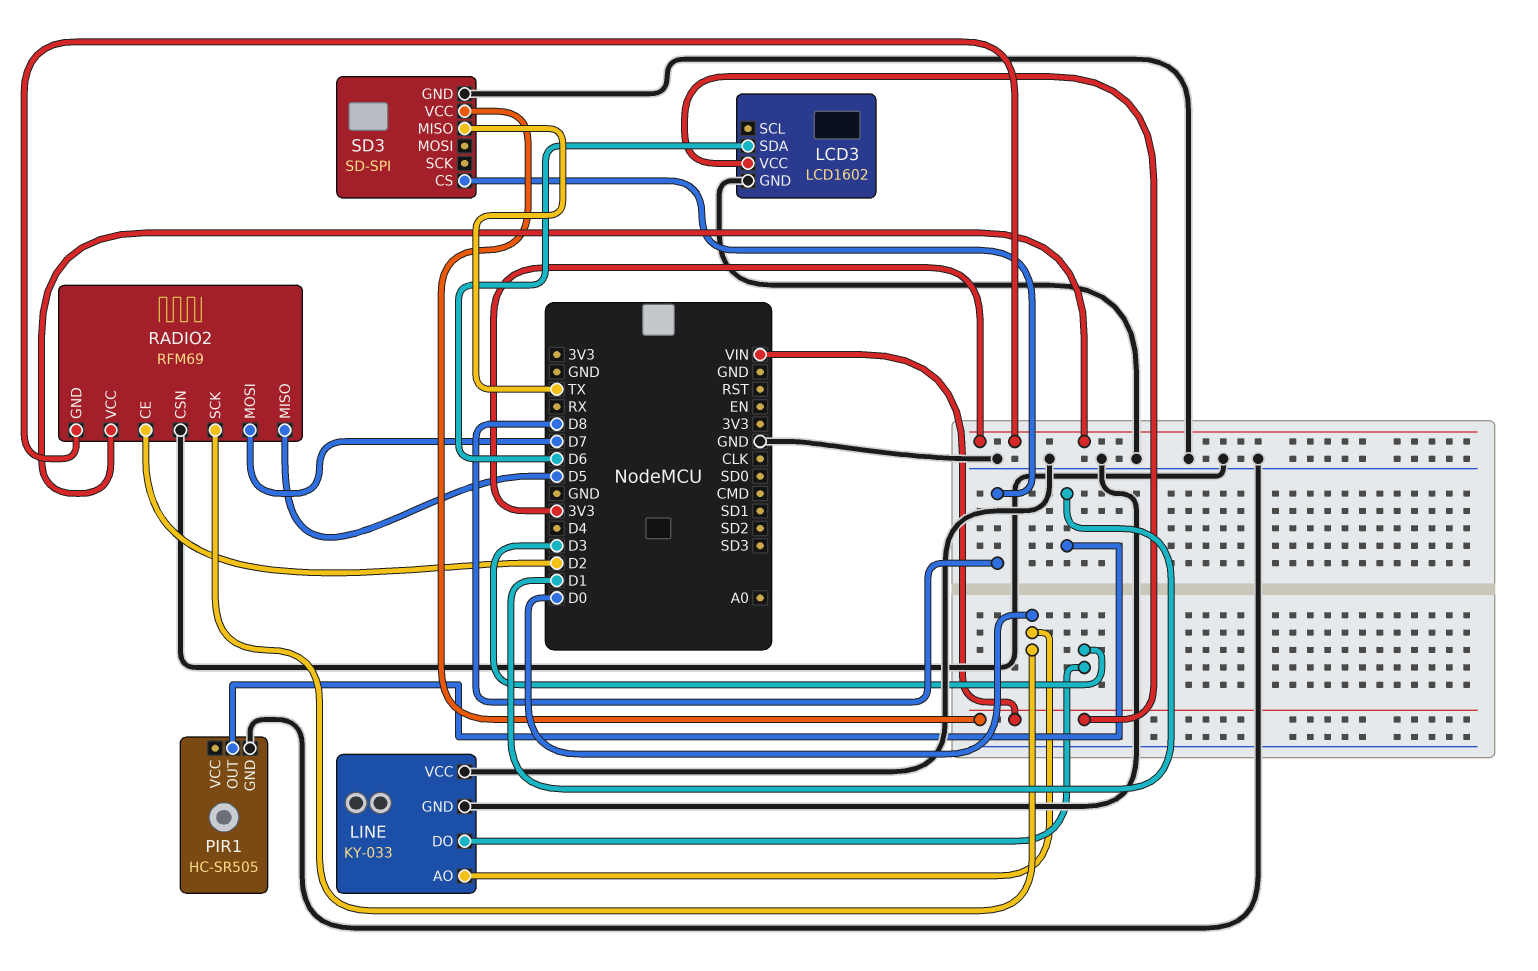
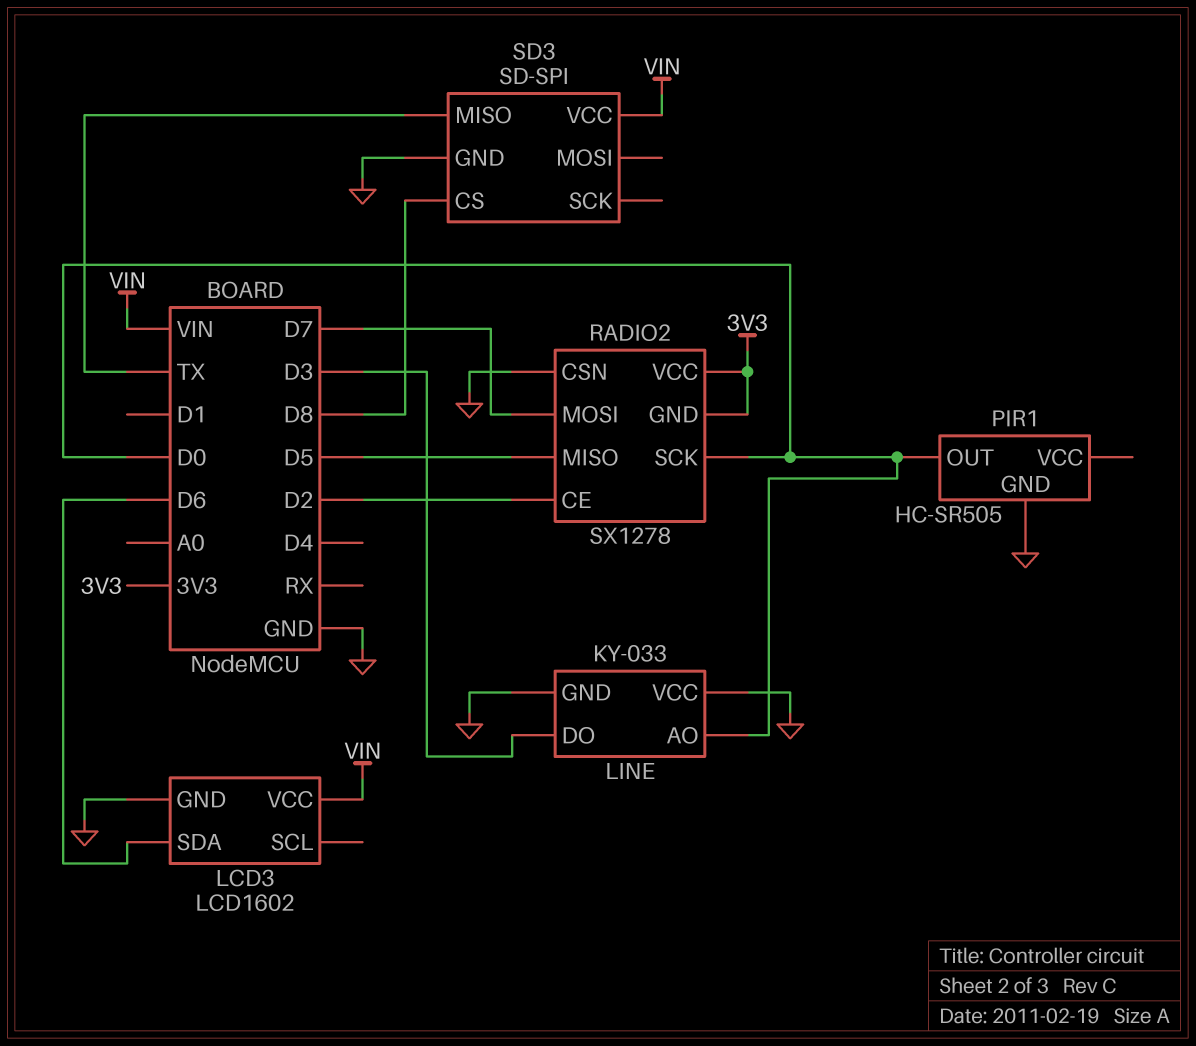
PIR1 pin OUT: D1 -> D0
RADIO2: RFM69 -> SX1278

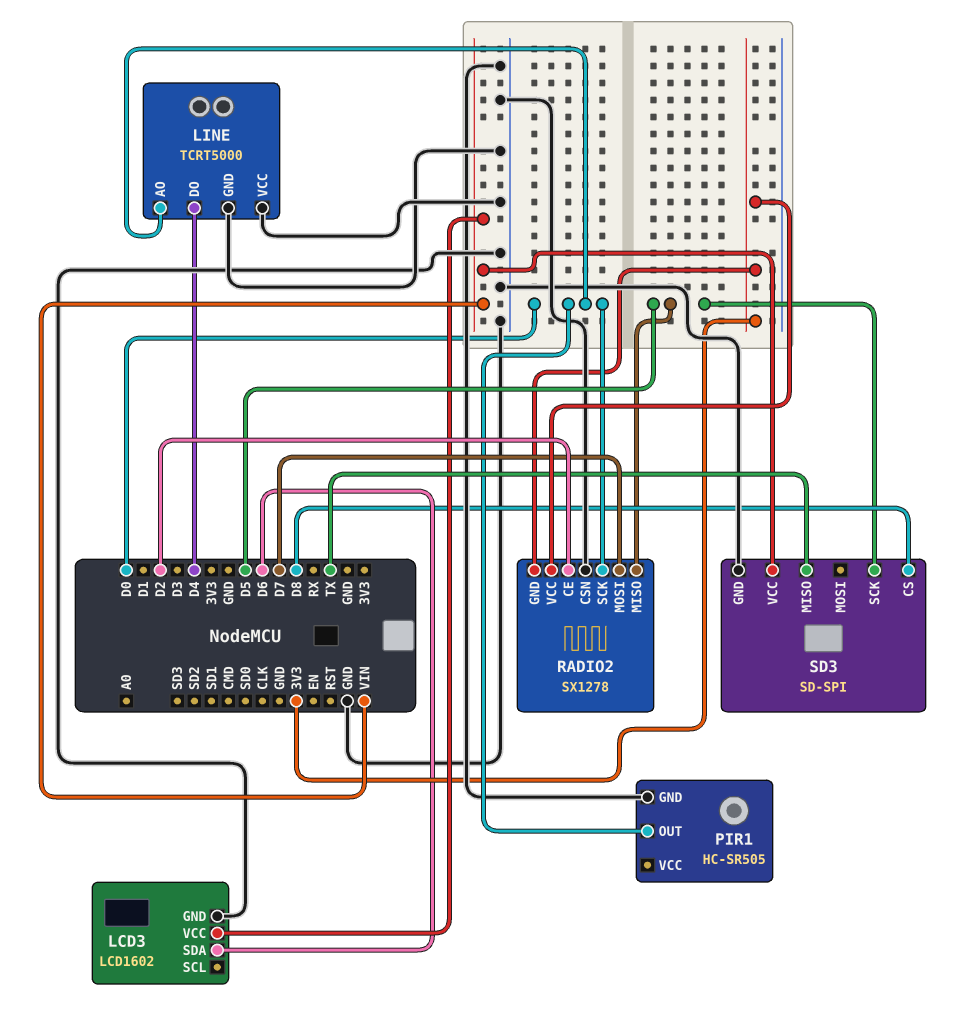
LINE: KY-033 -> TCRT5000
LINE pin DO: D3 -> D4
SD3 pin SCK: none -> D5

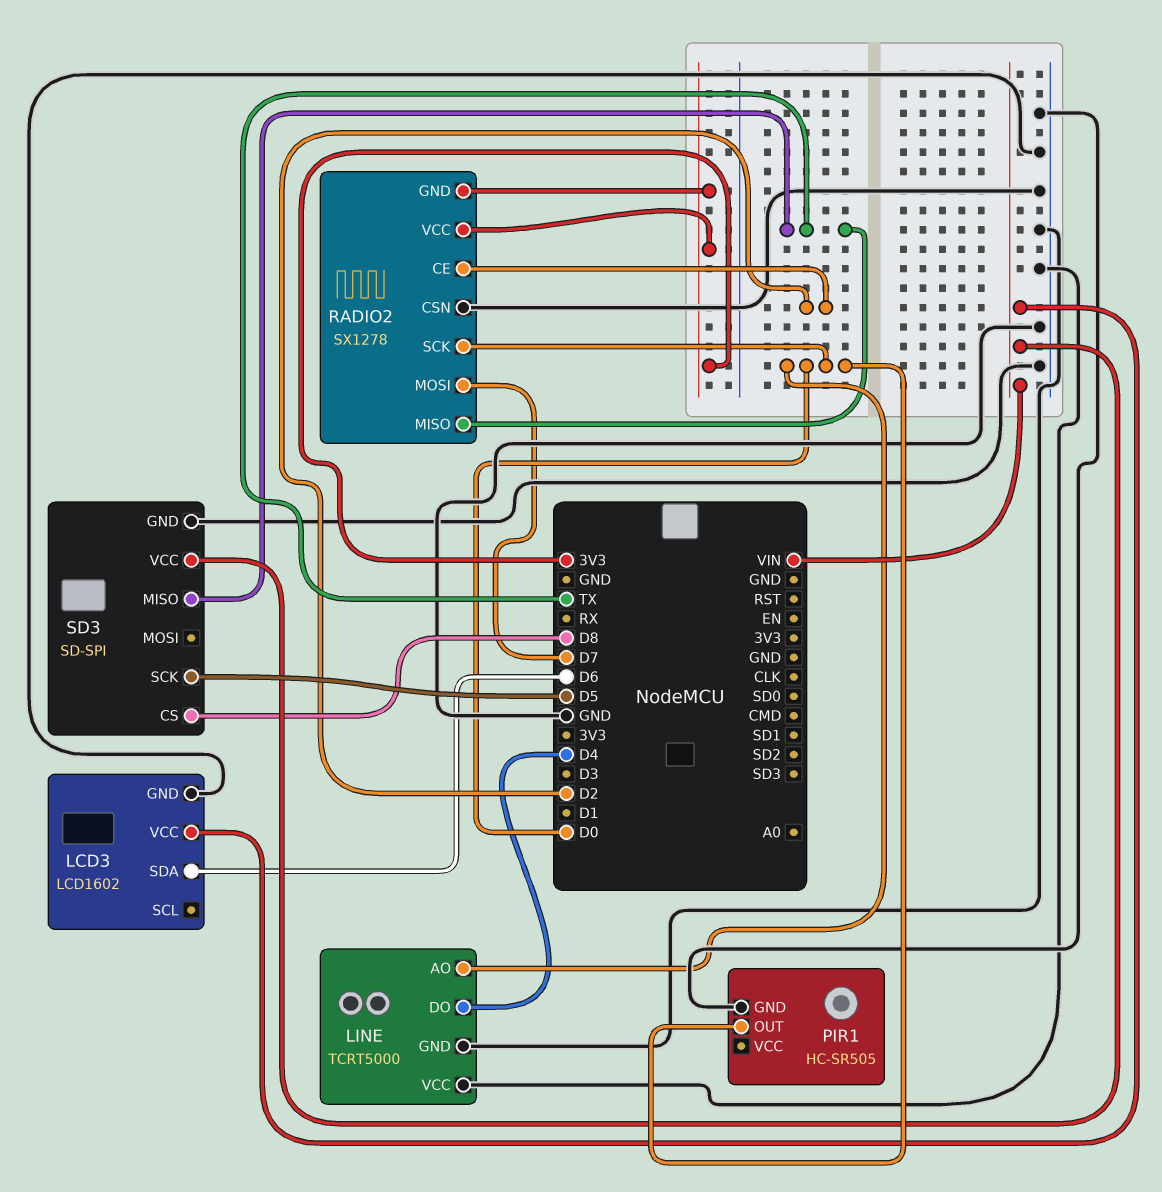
RADIO2 pin MISO: D5 -> TX

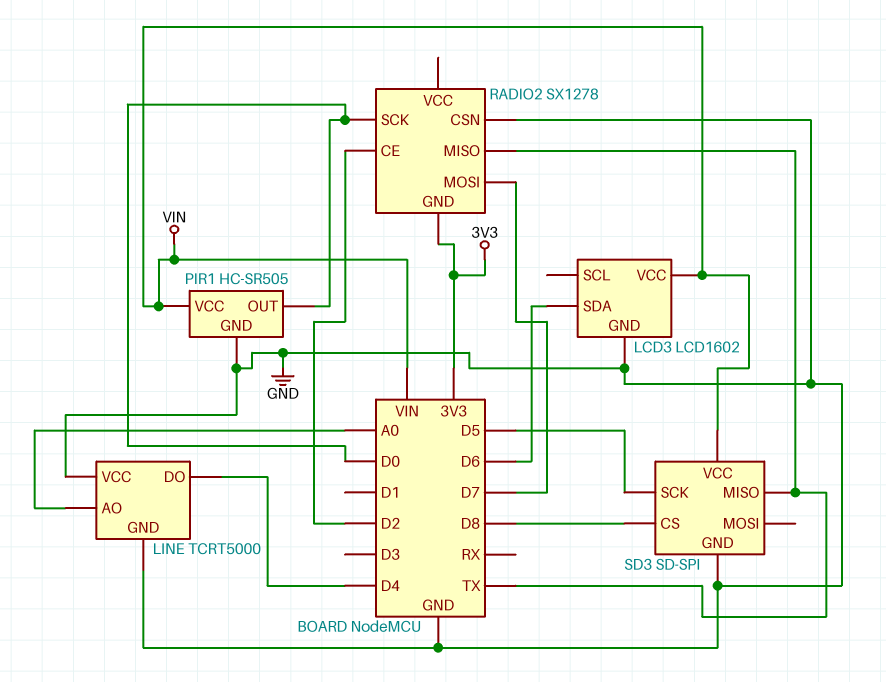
LINE pin AO: D0 -> A0
PIR1 pin VCC: none -> VIN
RADIO2 pin VCC: 3V3 -> none

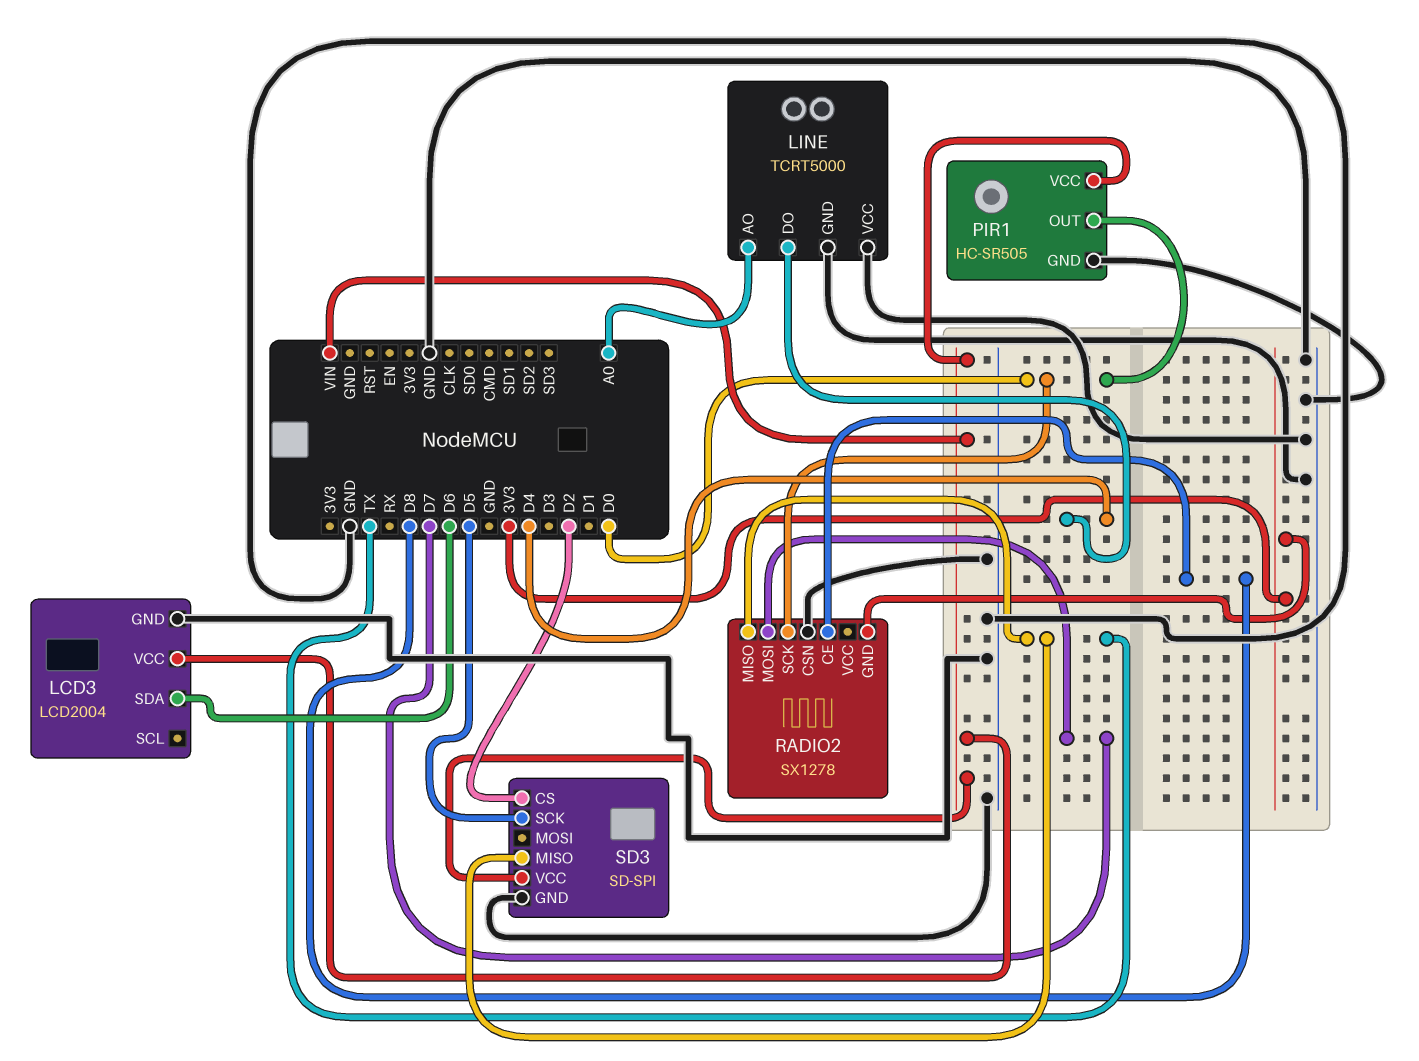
LCD3: LCD1602 -> LCD2004
RADIO2 pin CE: D2 -> D8
SD3 pin CS: D8 -> D2

